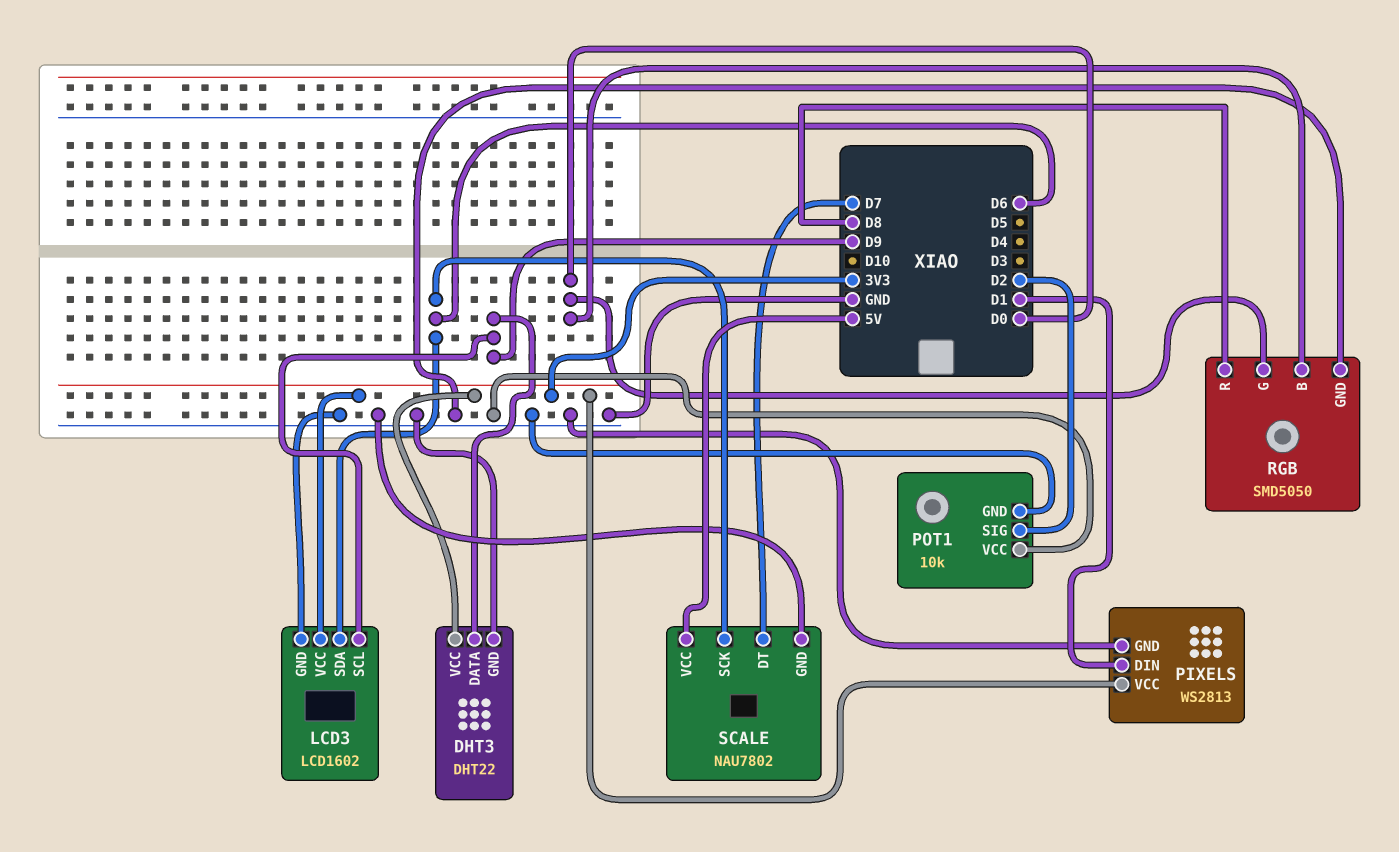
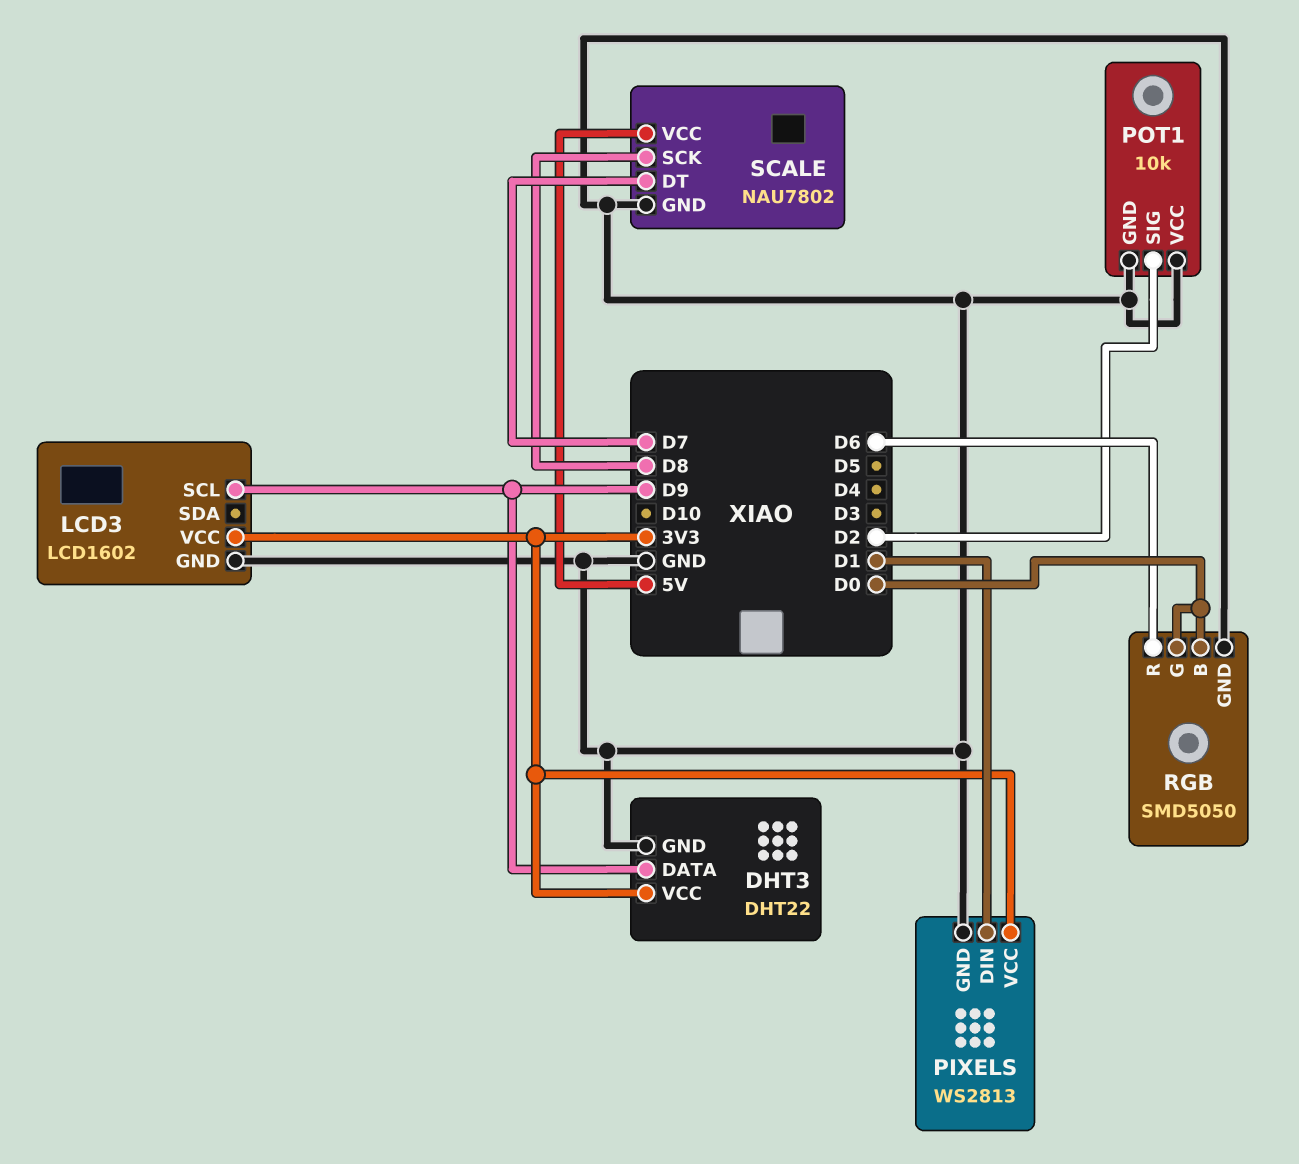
LCD3 pin SDA: D6 -> none
RGB pin R: D8 -> D6
SCALE pin SCK: D6 -> D8

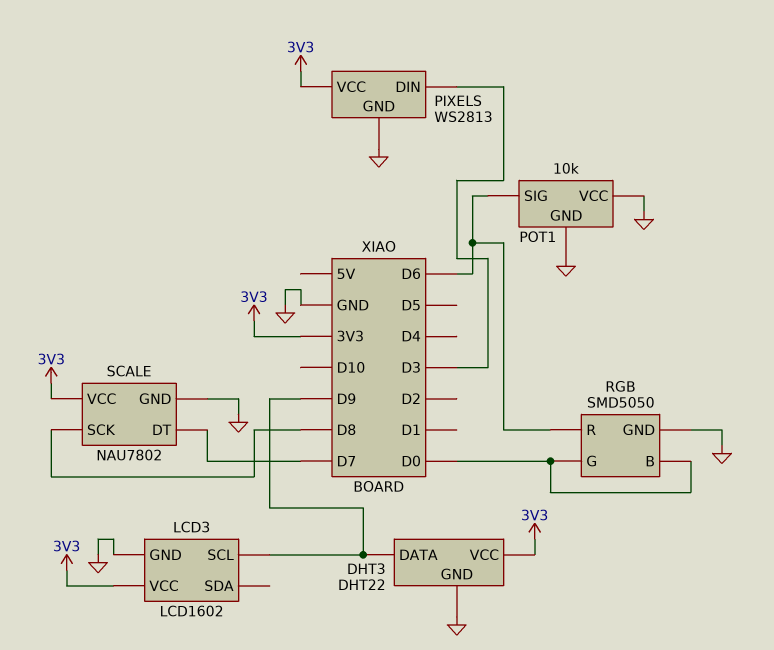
PIXELS pin DIN: D1 -> D3
POT1 pin SIG: D2 -> D6
SCALE pin VCC: 5V -> 3V3

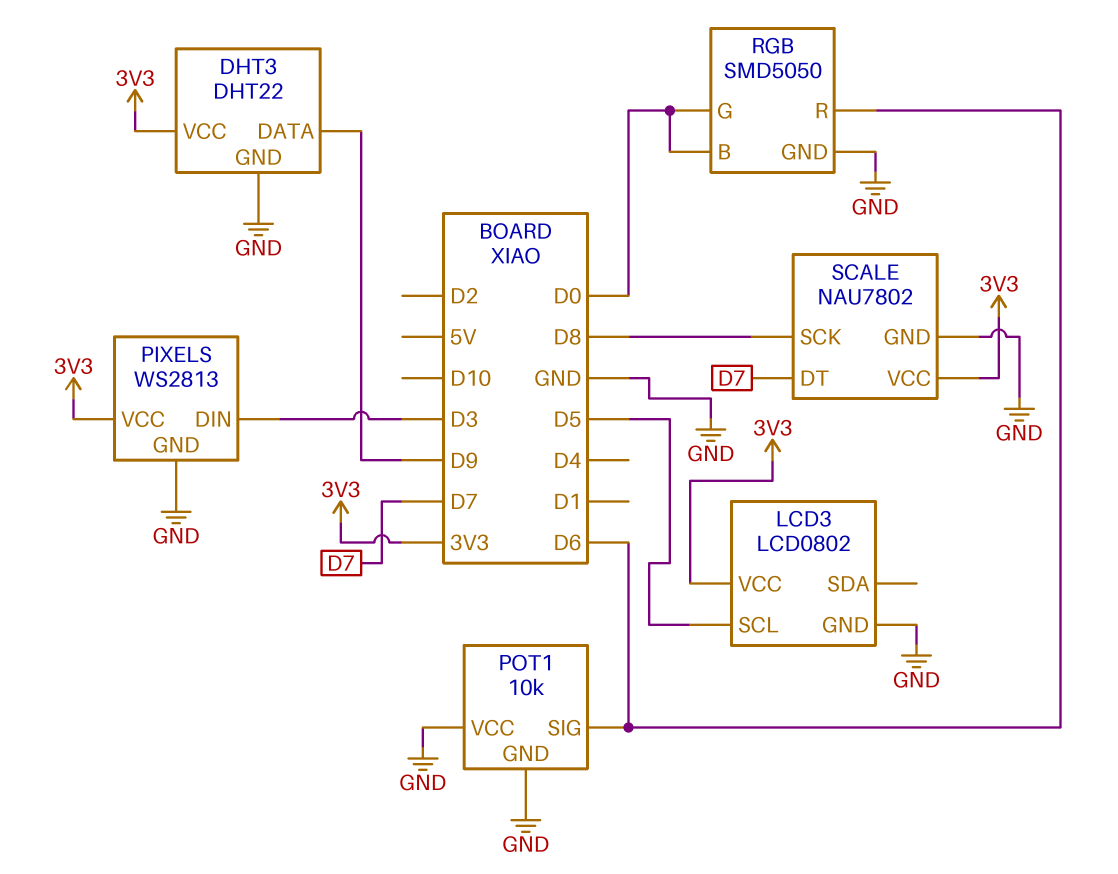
LCD3: LCD1602 -> LCD0802
LCD3 pin SCL: D9 -> D5

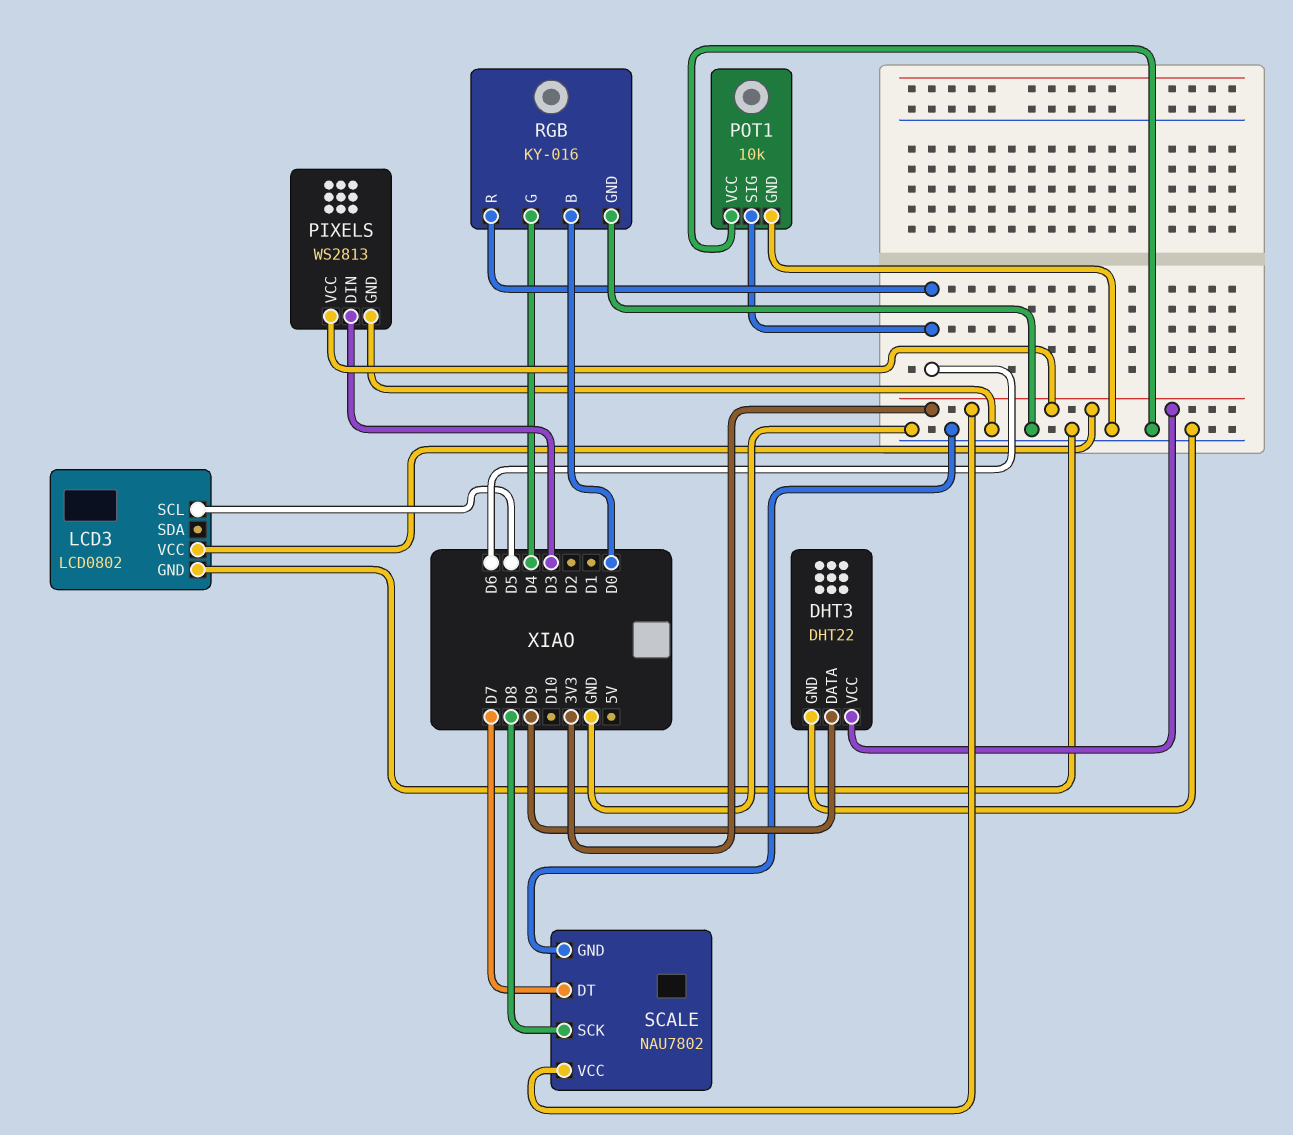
RGB: SMD5050 -> KY-016
RGB pin G: D0 -> D4

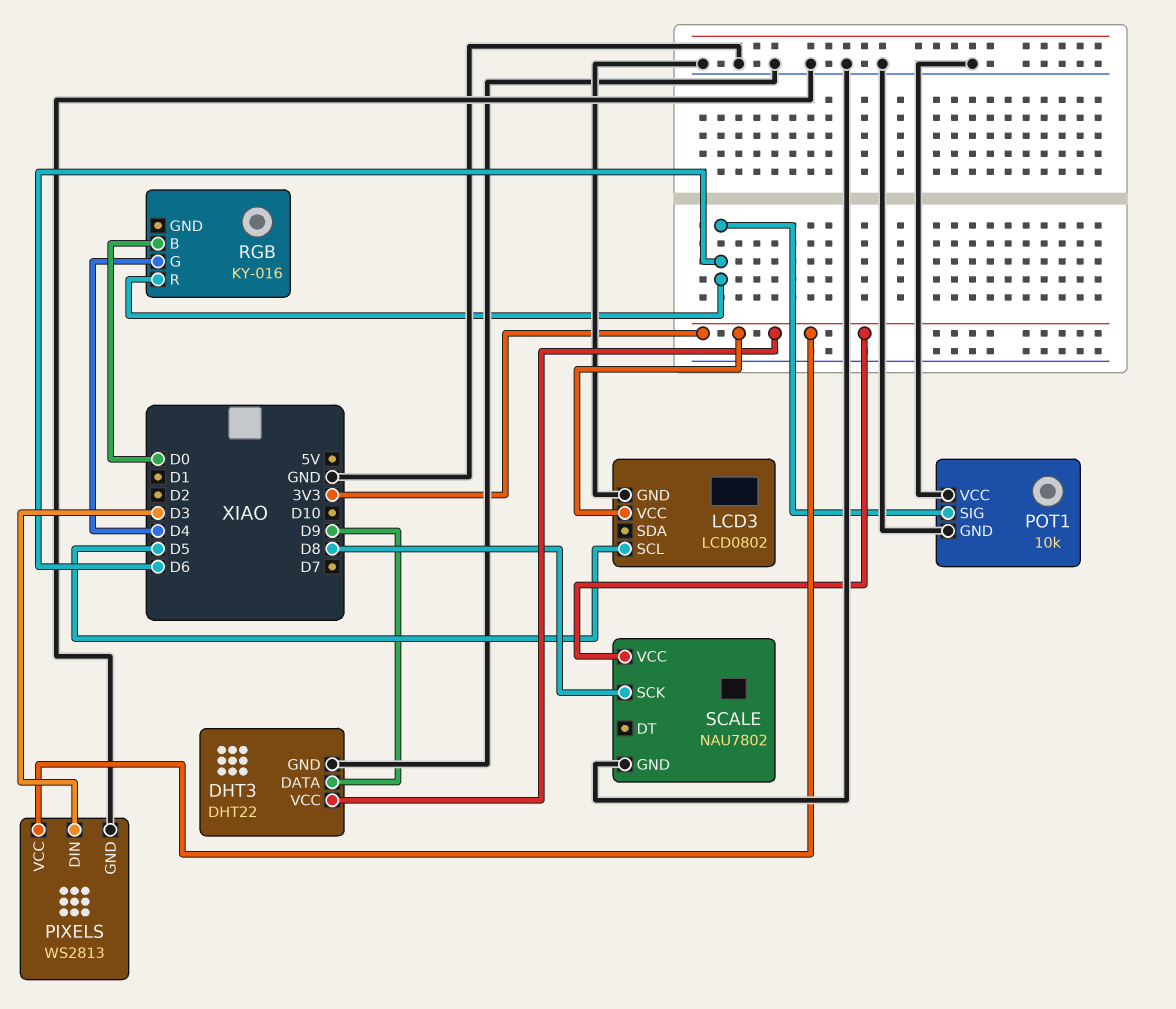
RGB pin GND: GND -> none
SCALE pin DT: D7 -> none

